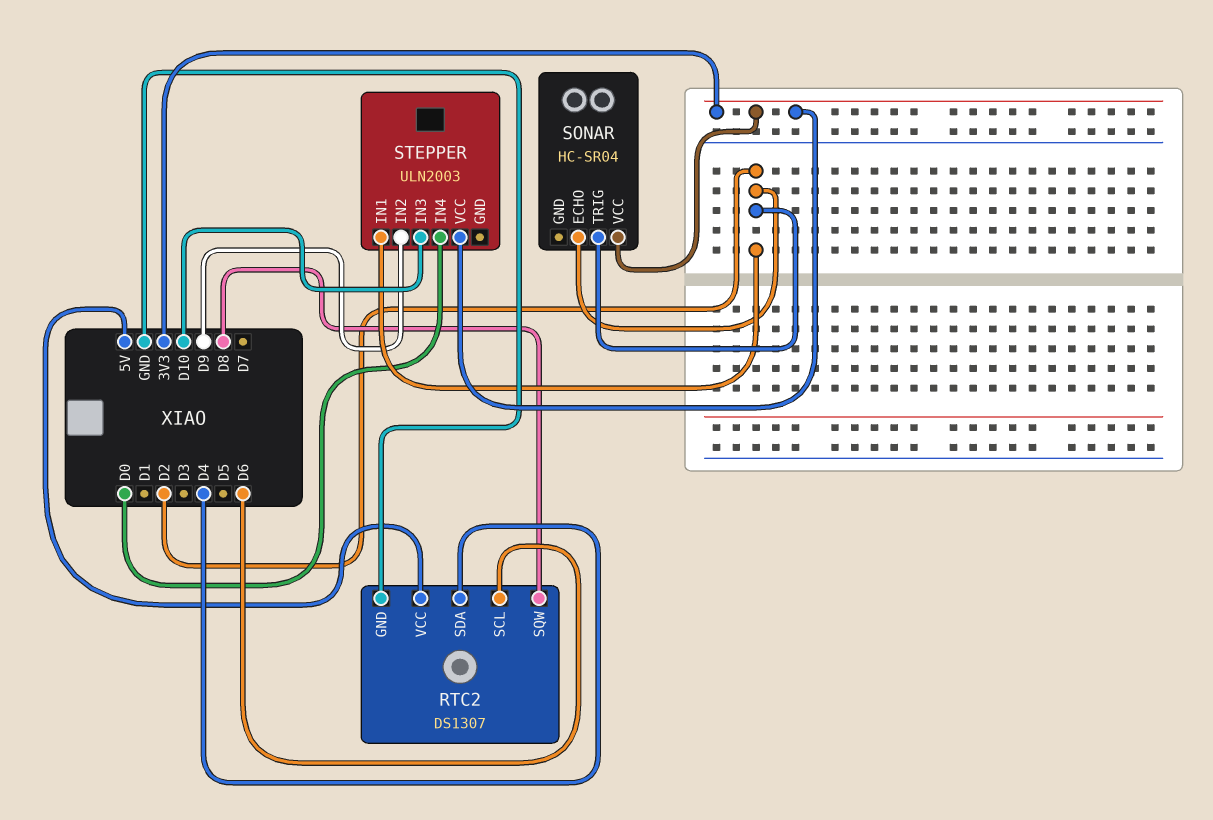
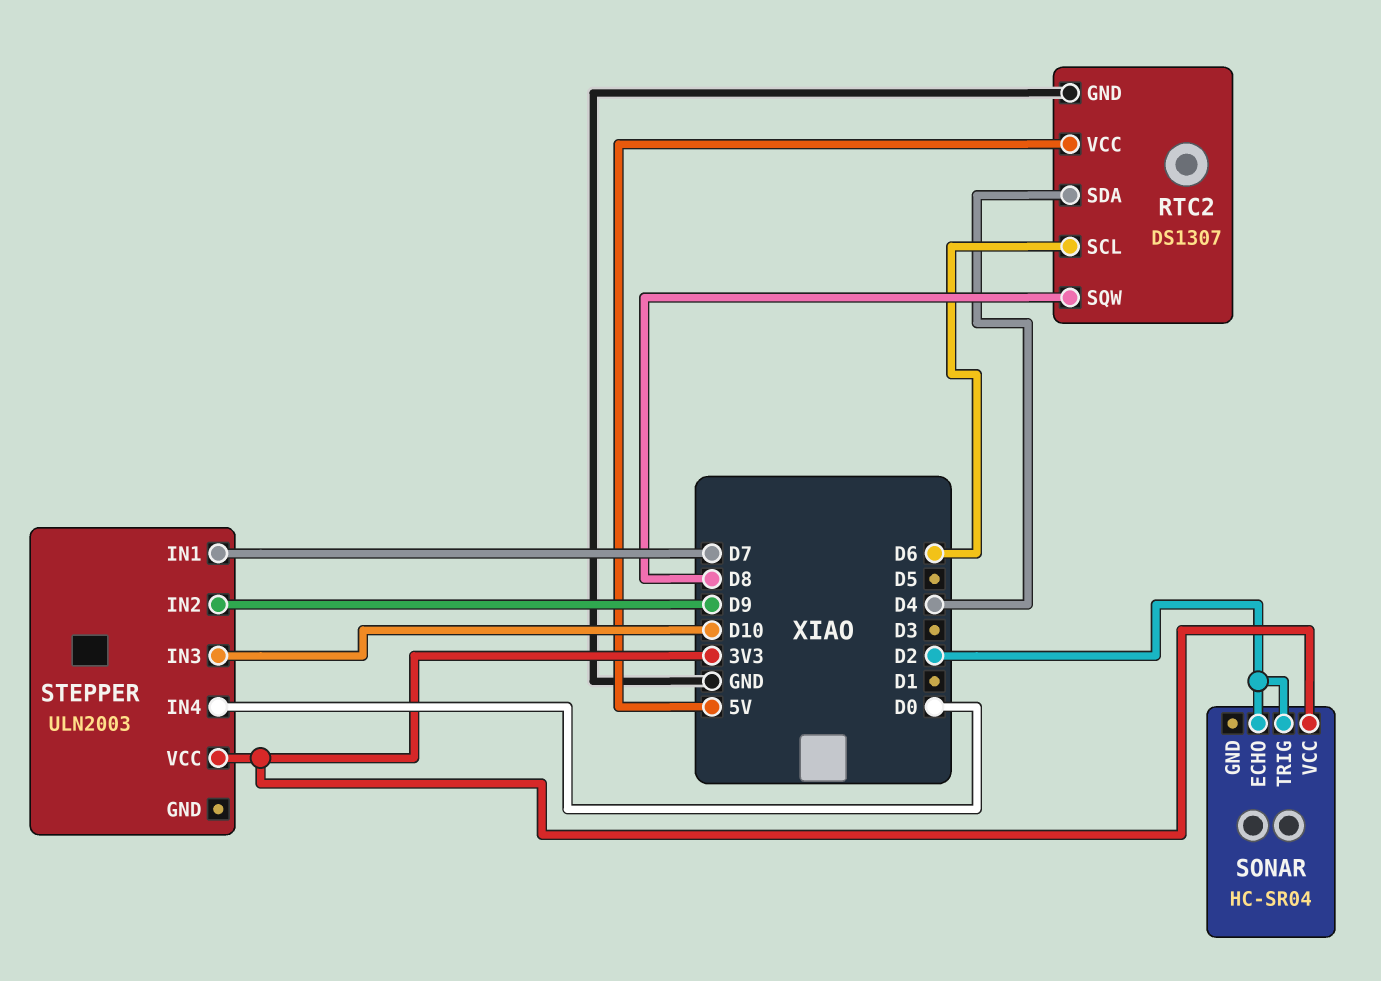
STEPPER pin IN1: D2 -> D7

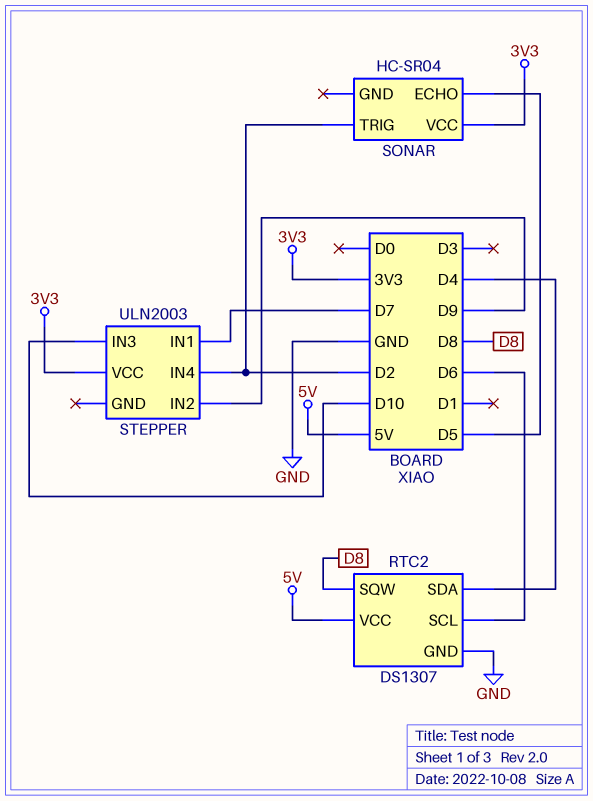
SONAR pin ECHO: D2 -> D5
STEPPER pin IN4: D0 -> D2

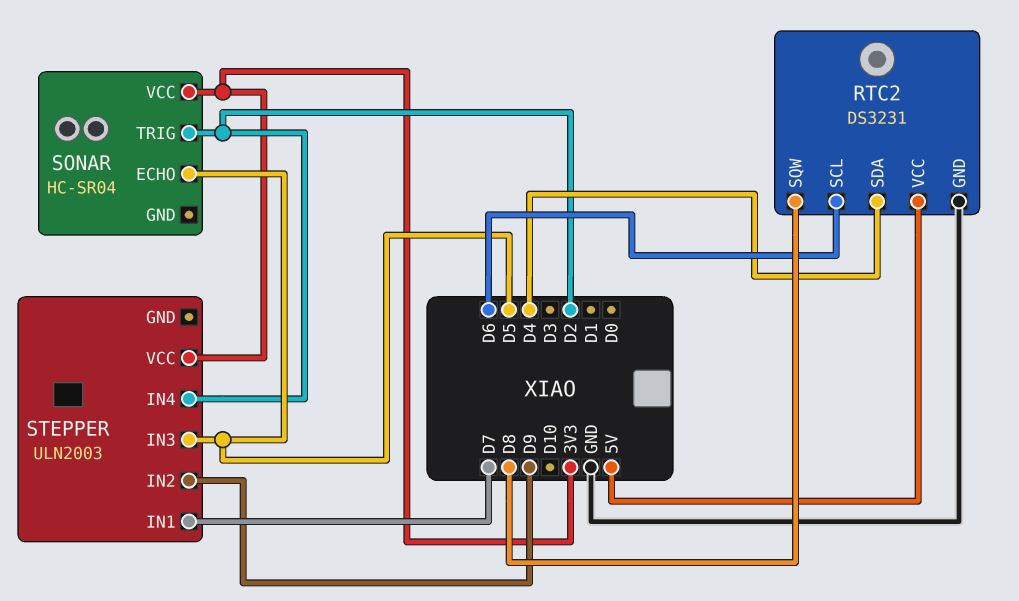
RTC2: DS1307 -> DS3231
STEPPER pin IN3: D10 -> D5

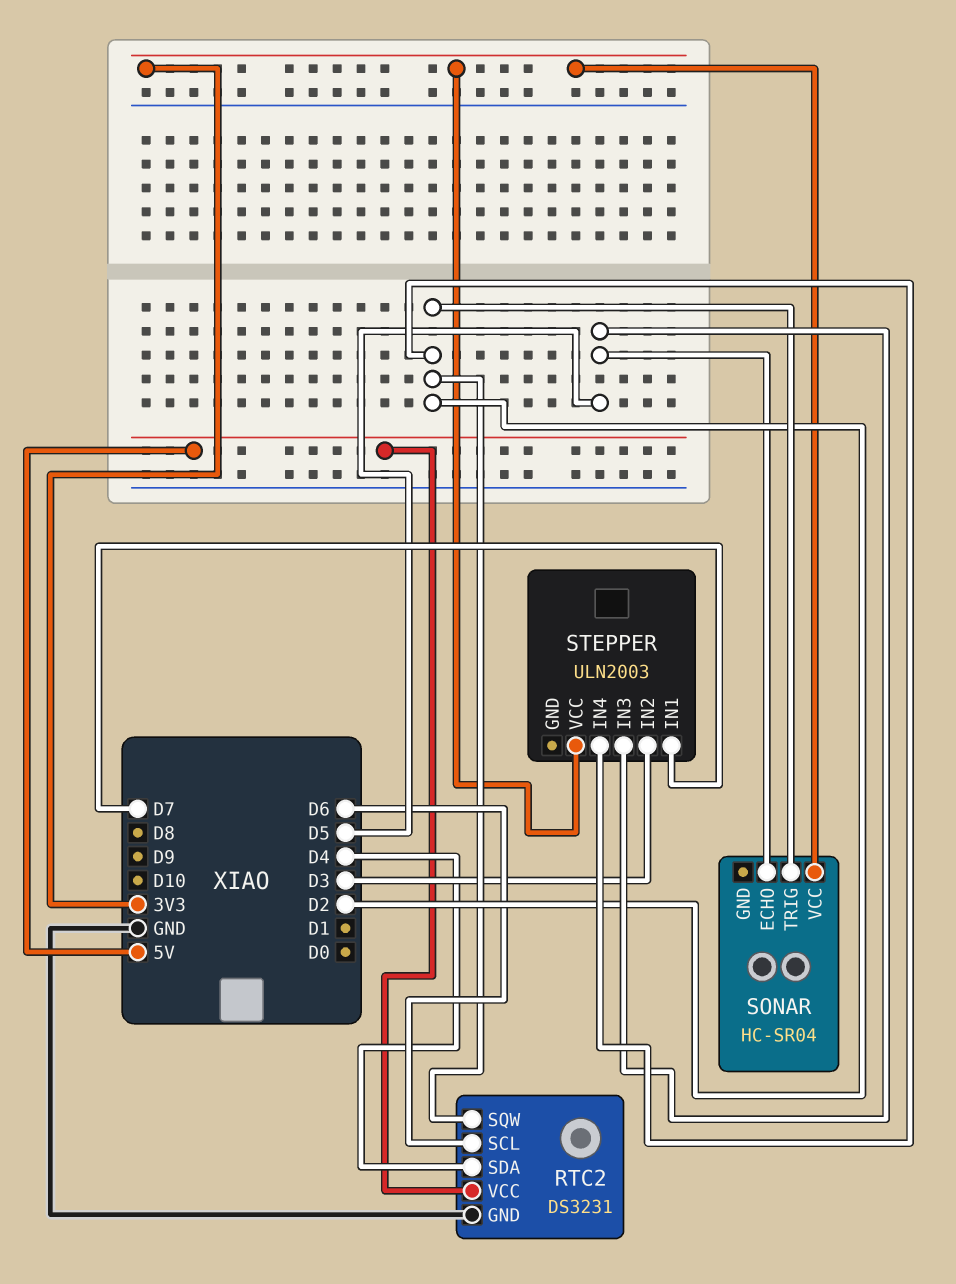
RTC2 pin SQW: D8 -> D2
STEPPER pin IN2: D9 -> D3

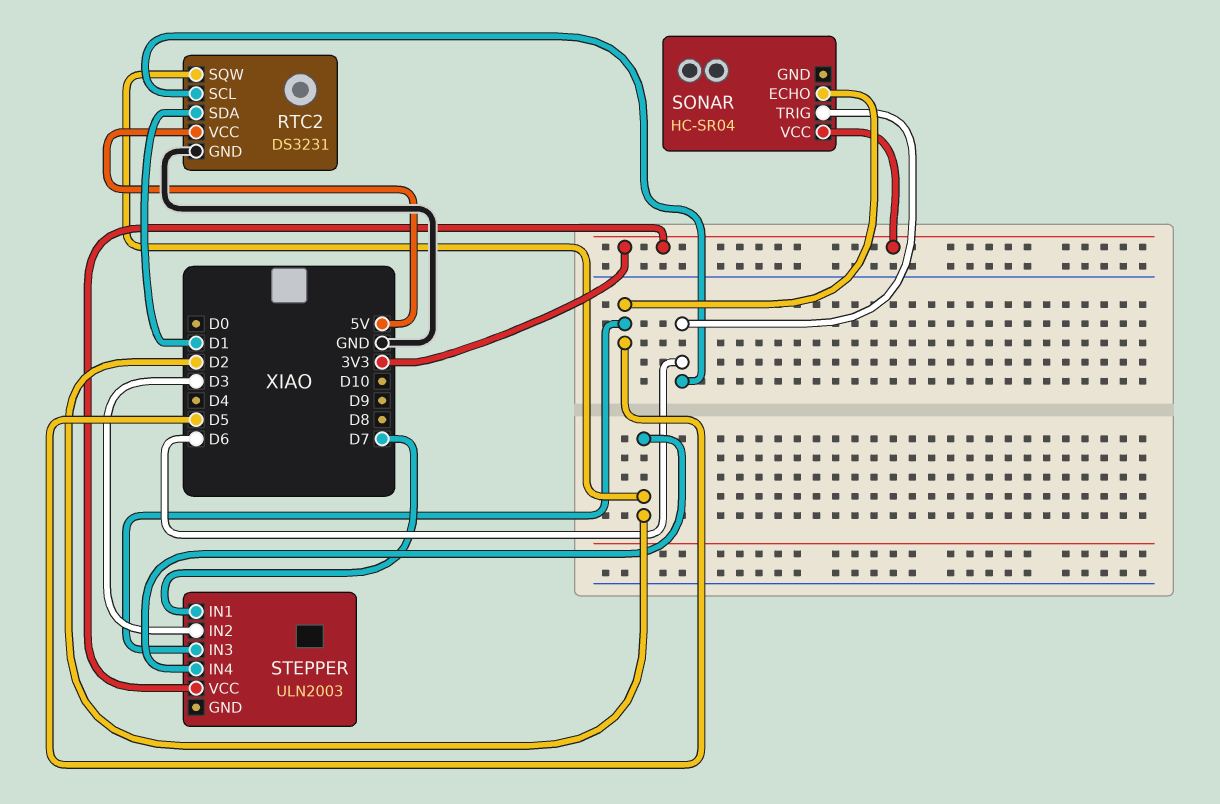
RTC2 pin SDA: D4 -> D1
SONAR pin TRIG: D2 -> D6

